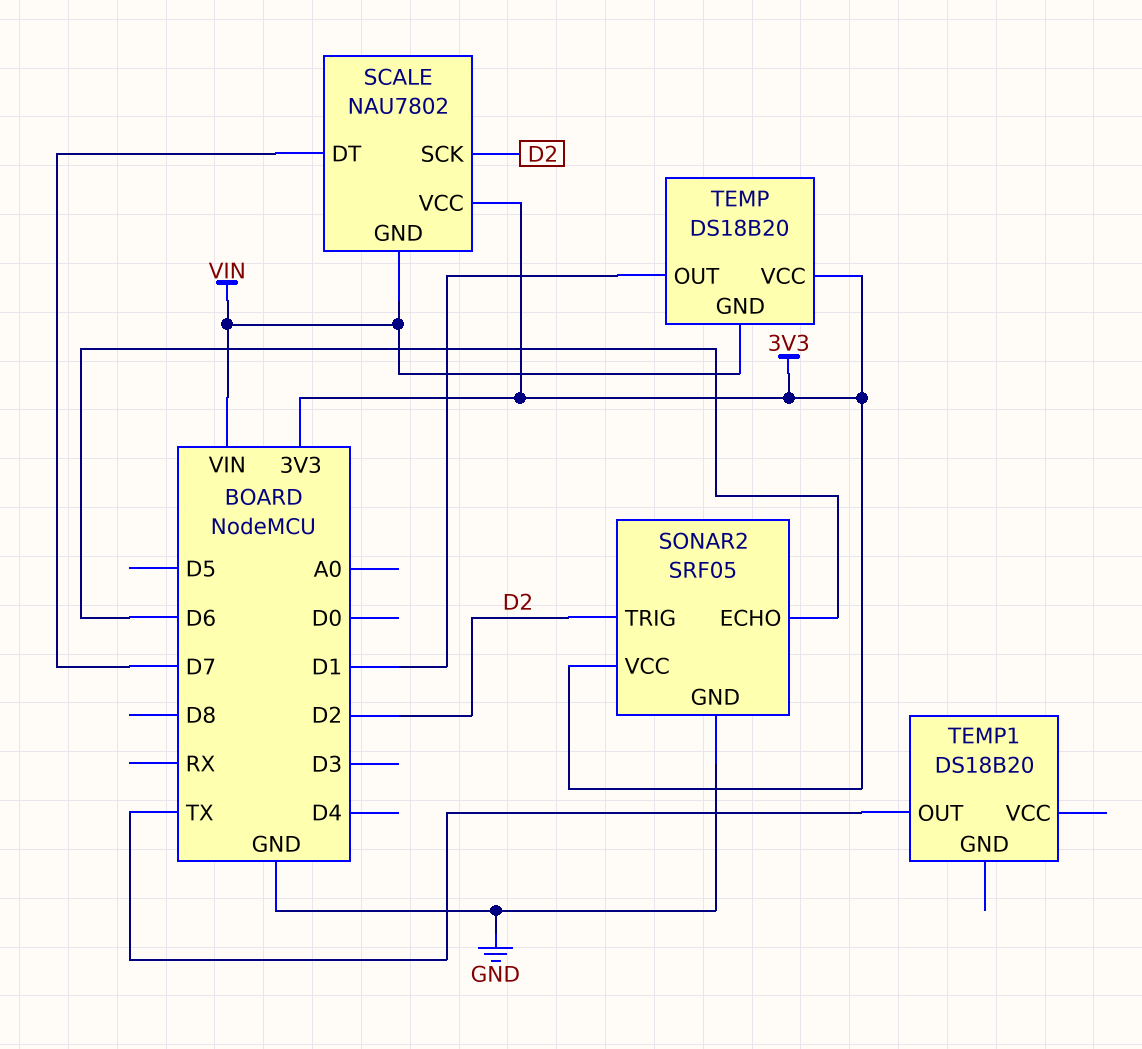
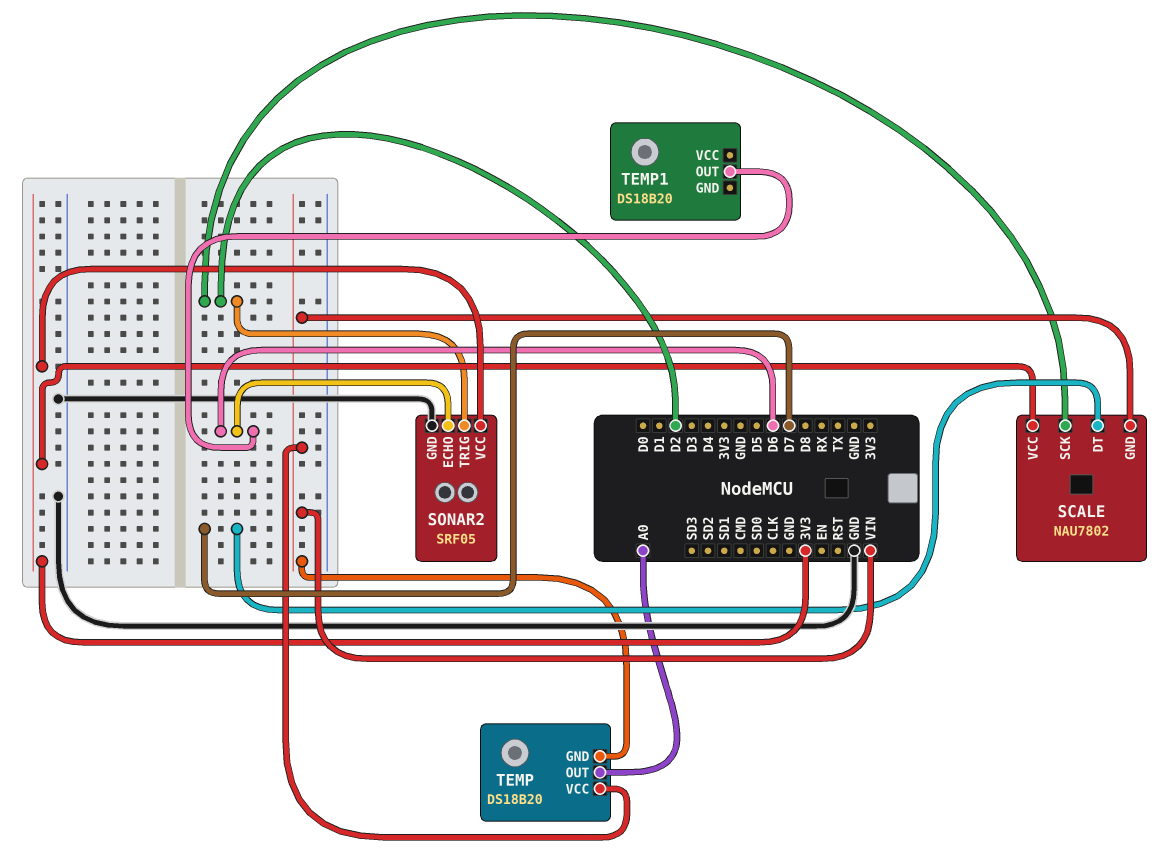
TEMP pin OUT: D1 -> A0
TEMP pin VCC: 3V3 -> VIN
TEMP1 pin OUT: TX -> D6

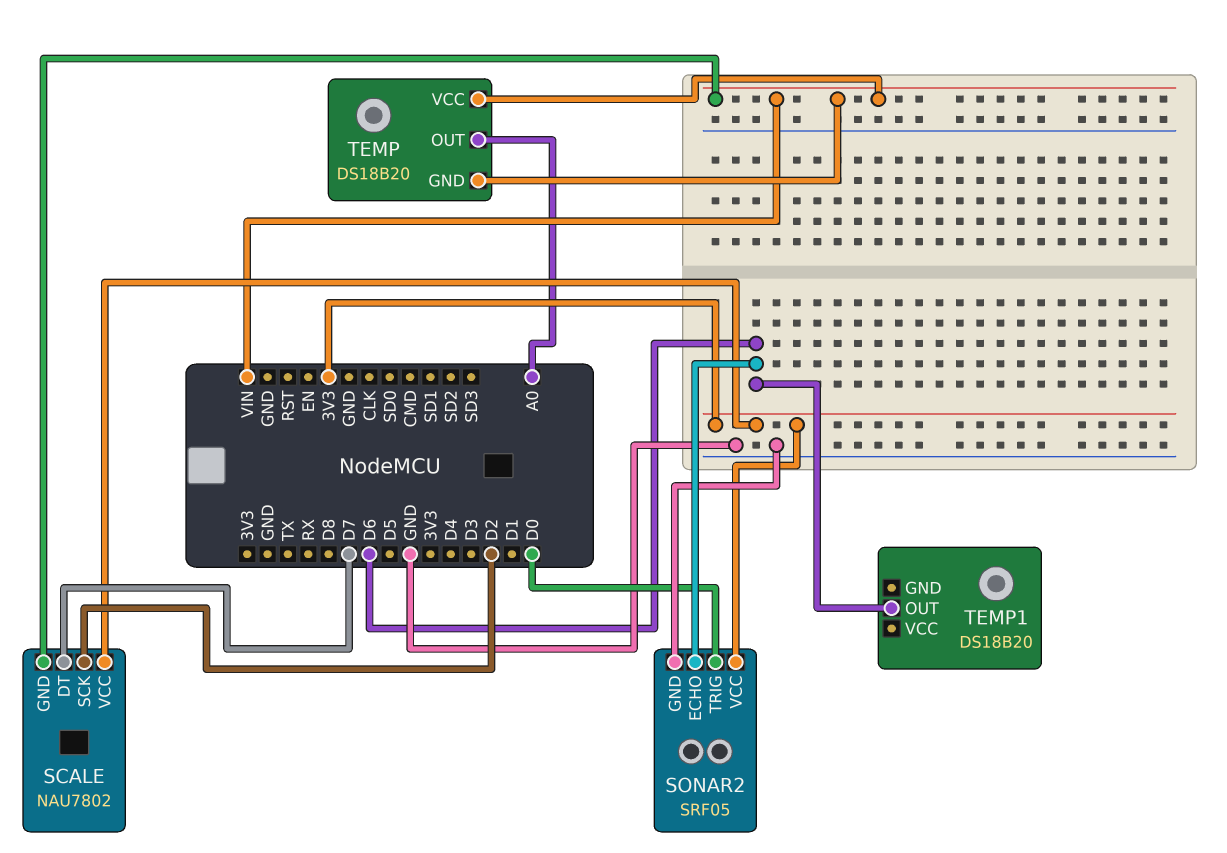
SONAR2 pin TRIG: D2 -> D0

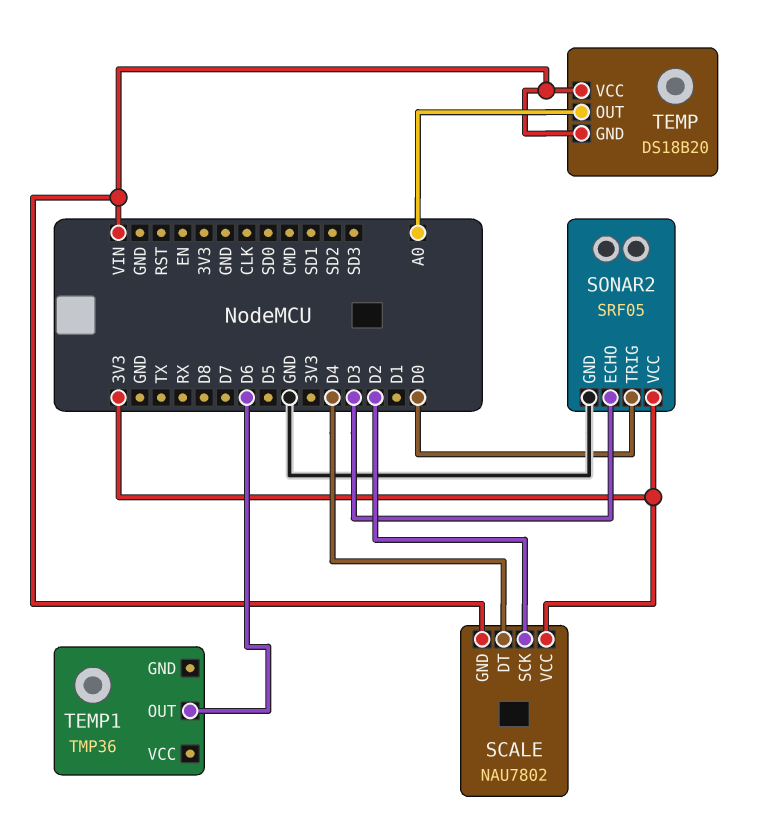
SCALE pin DT: D7 -> D4
SONAR2 pin ECHO: D6 -> D3
TEMP1: DS18B20 -> TMP36

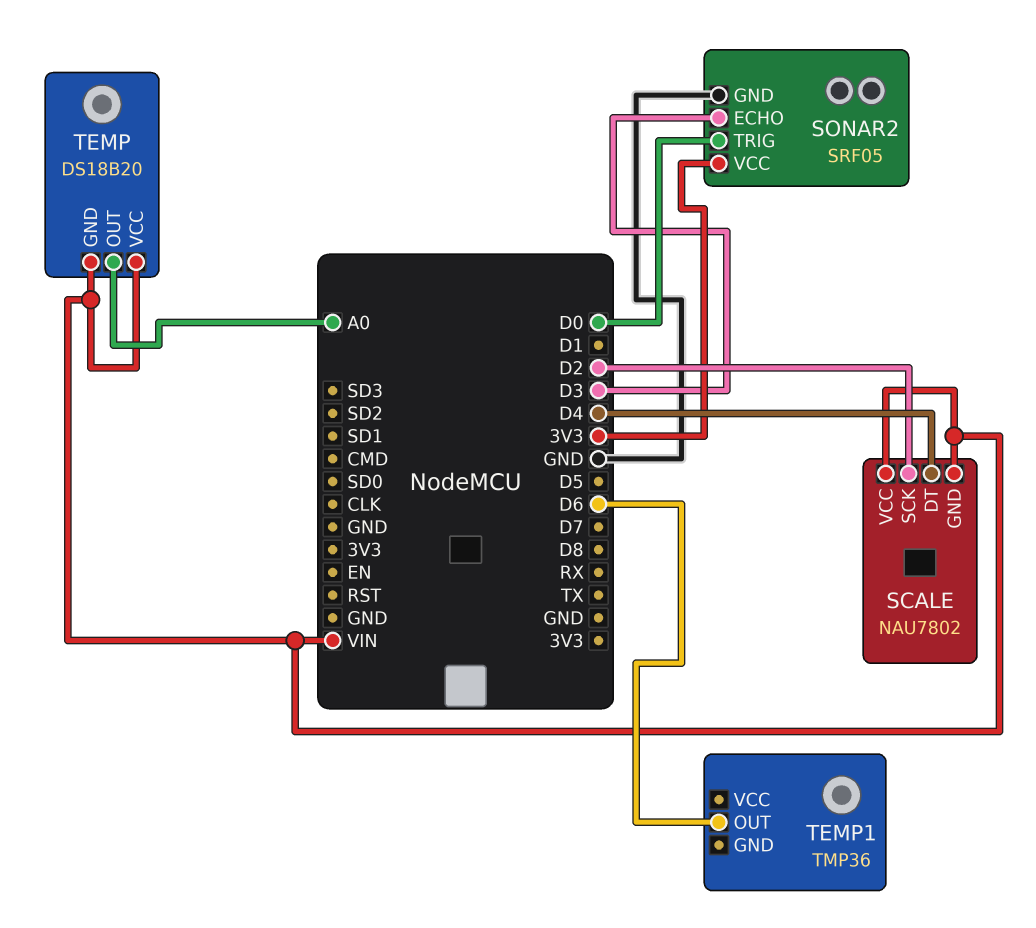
SCALE pin VCC: 3V3 -> VIN

